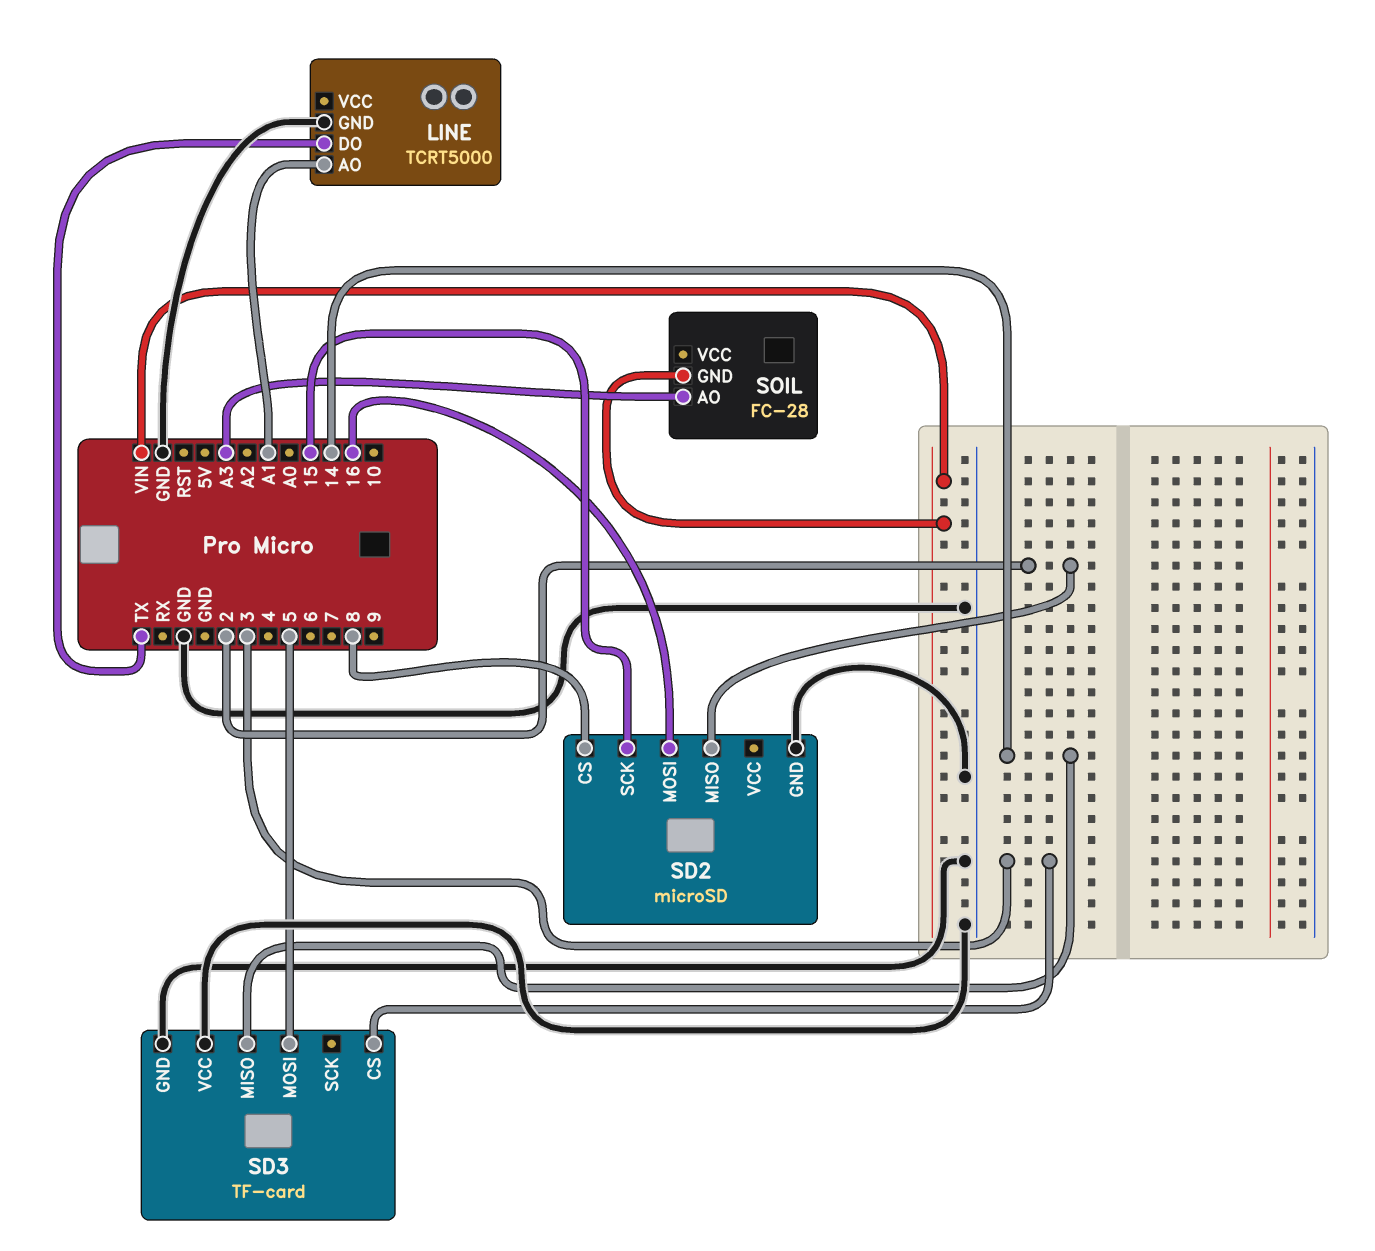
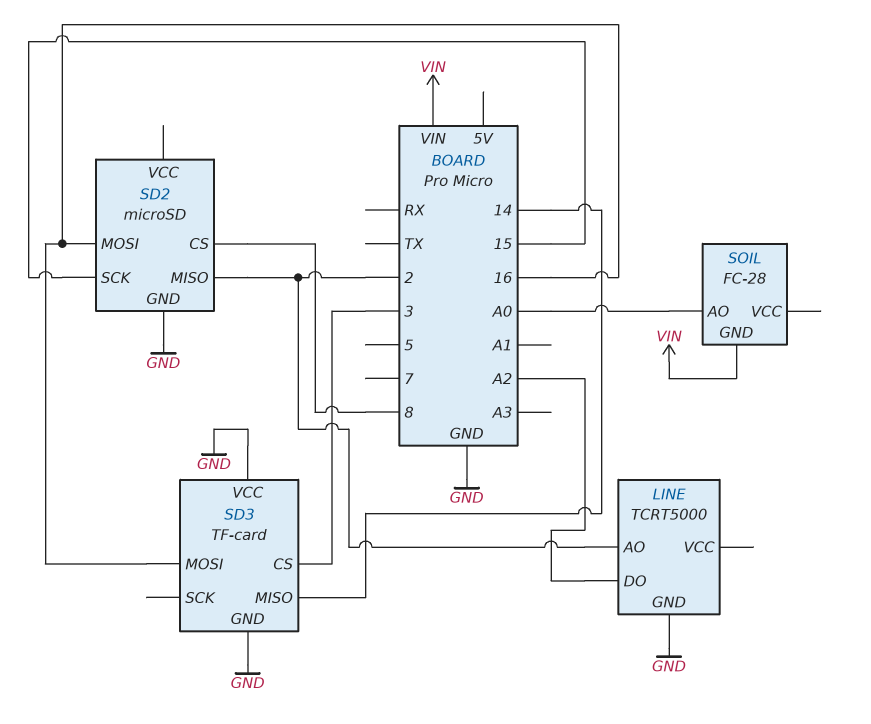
LINE pin AO: A1 -> 2
LINE pin DO: TX -> A2
SD3 pin MOSI: 5 -> 16
SOIL pin AO: A3 -> A0

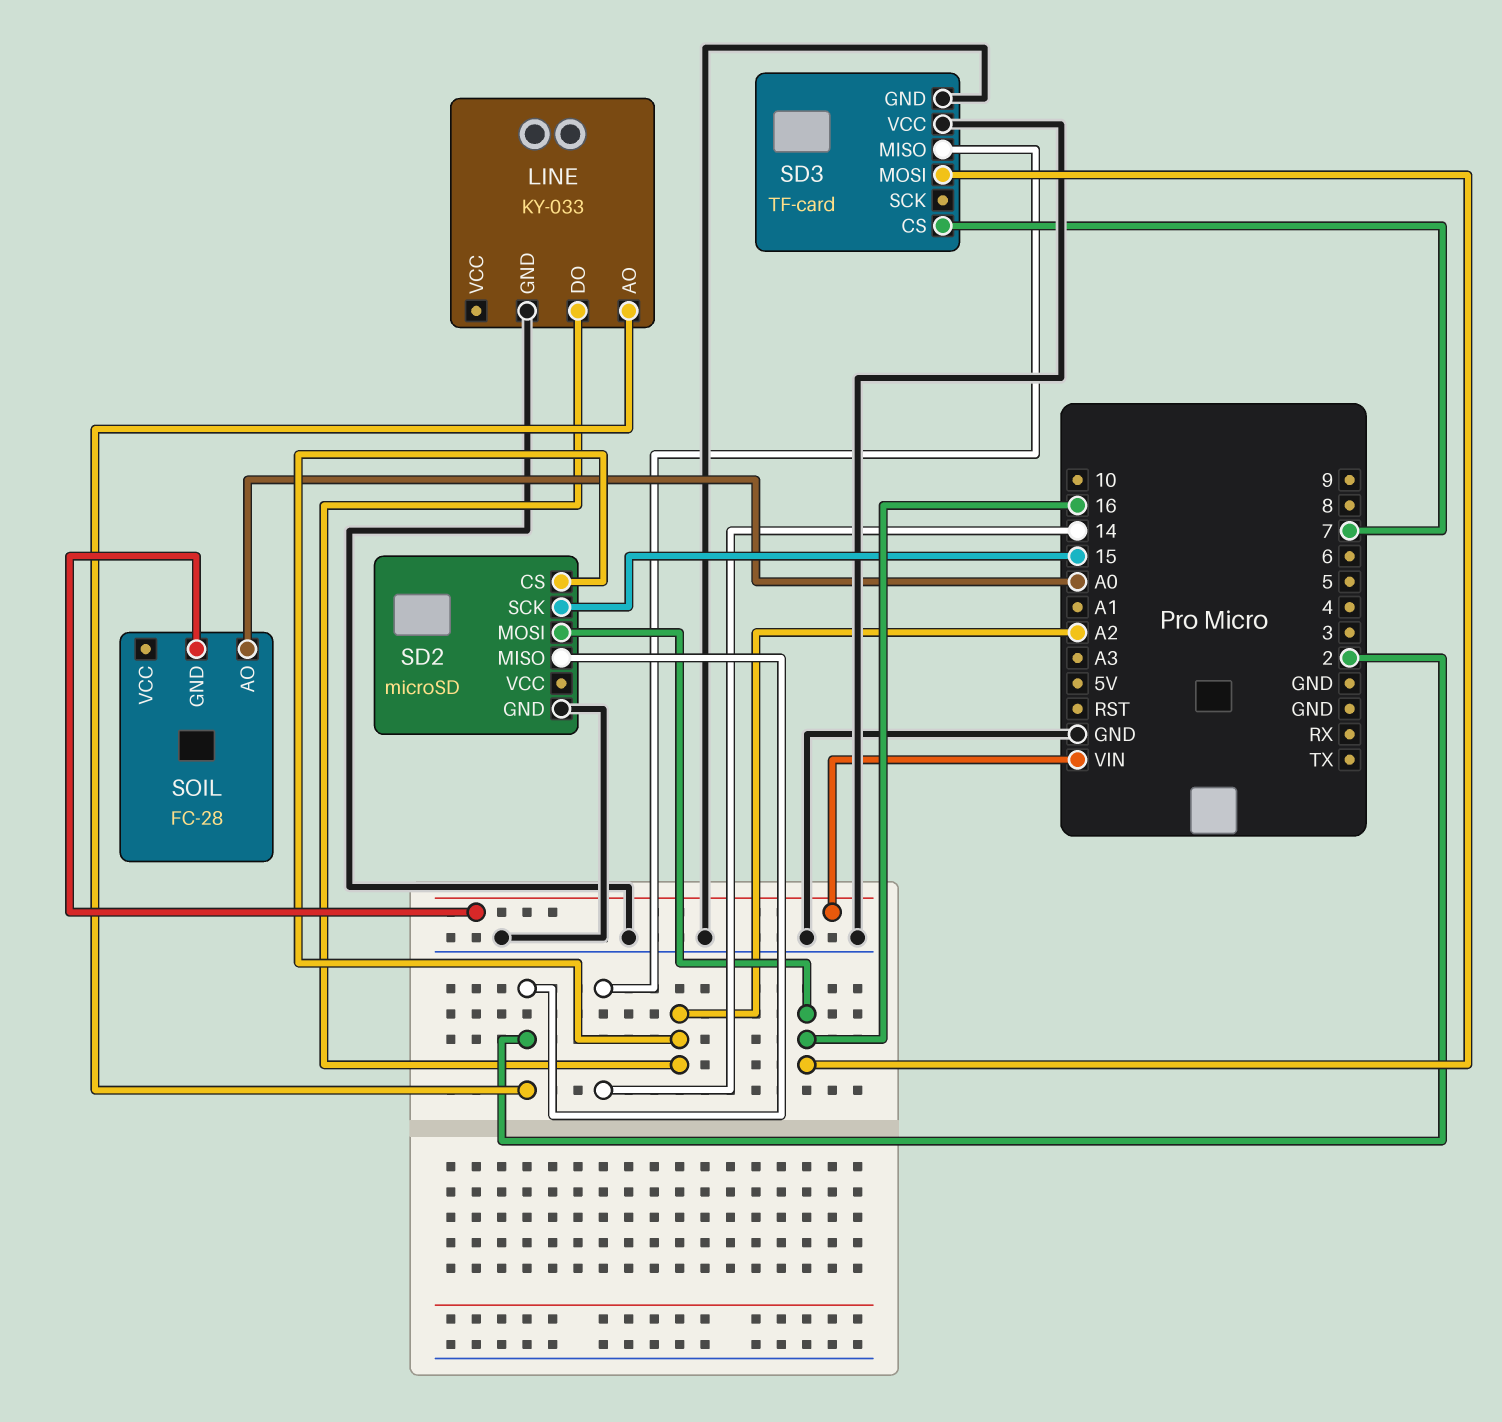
LINE: TCRT5000 -> KY-033
SD2 pin CS: 8 -> A2
SD3 pin CS: 3 -> 7

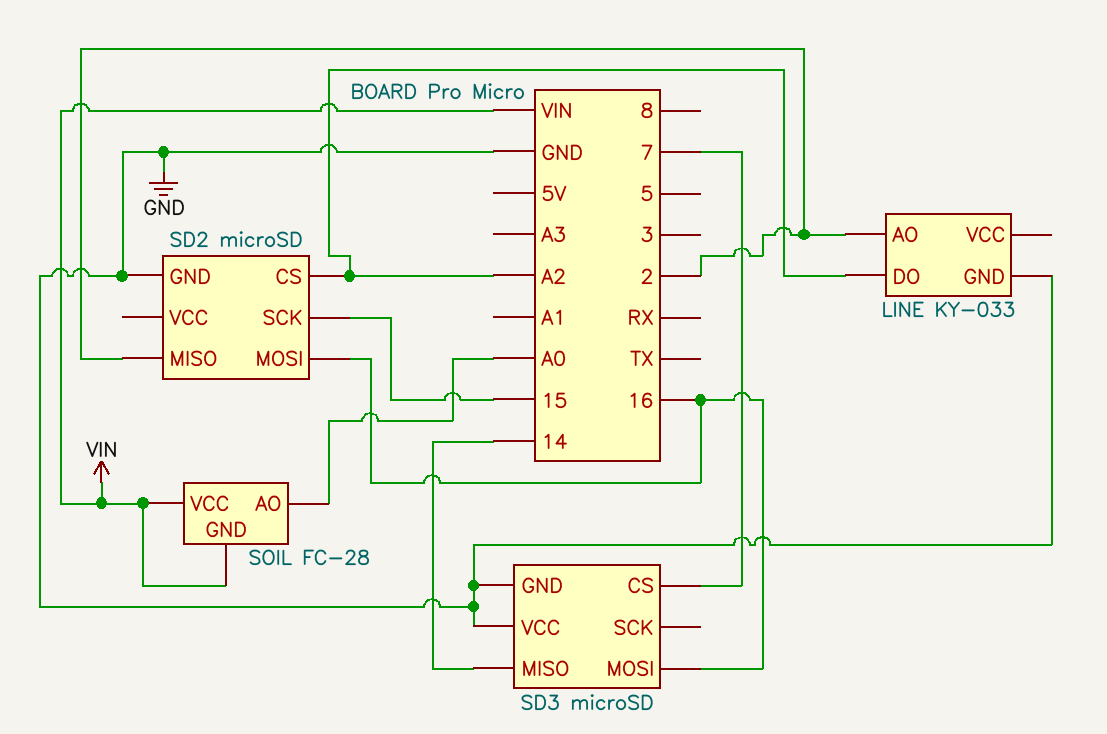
SD3: TF-card -> microSD
SOIL pin VCC: none -> VIN

